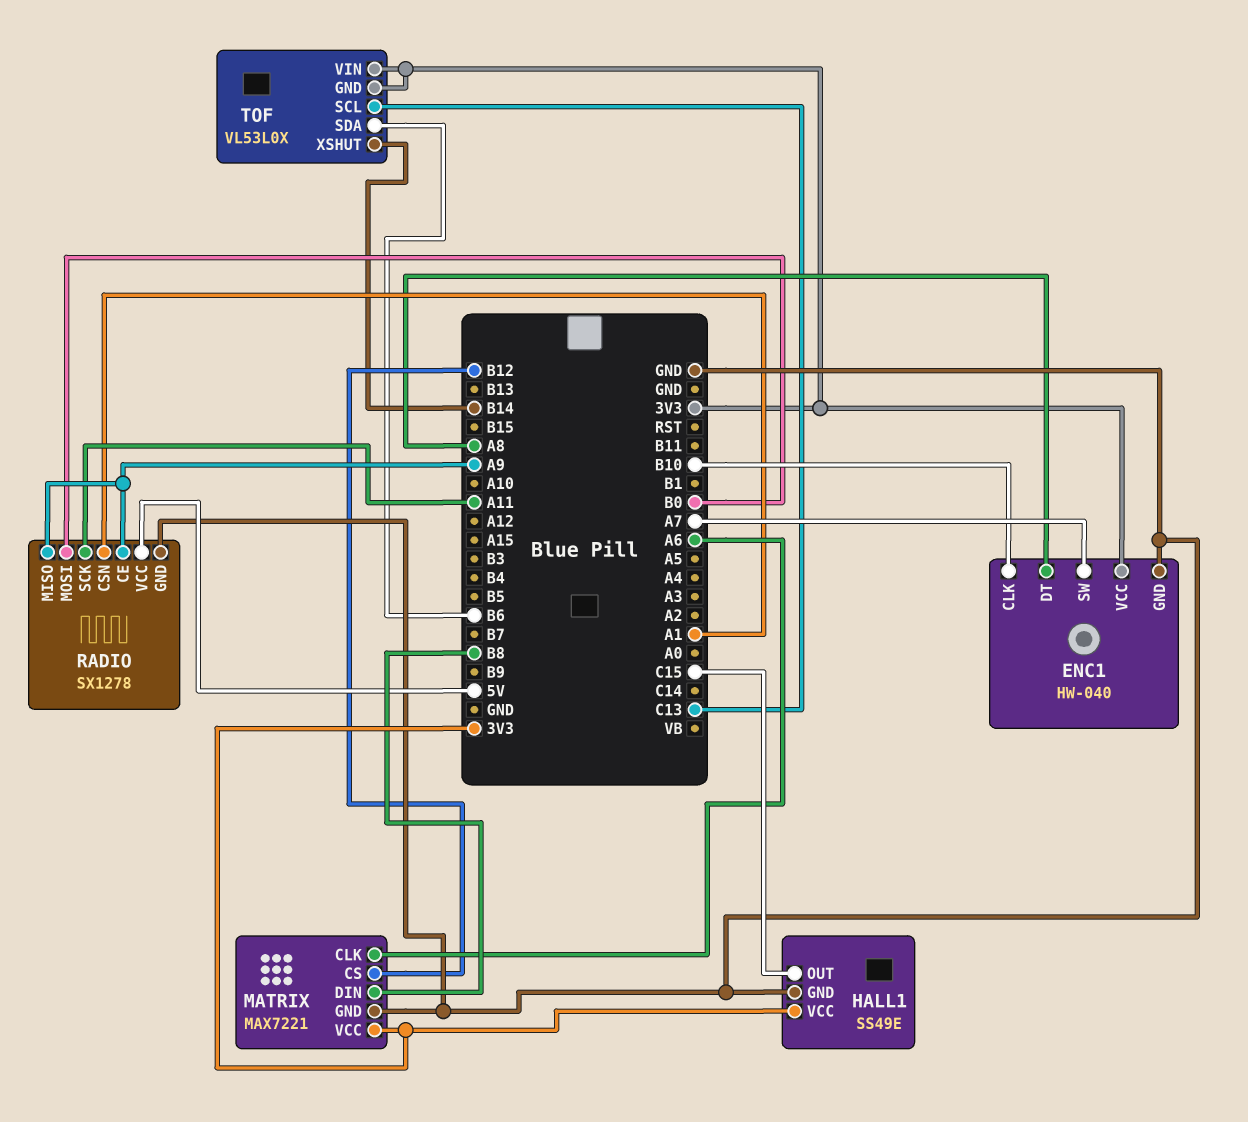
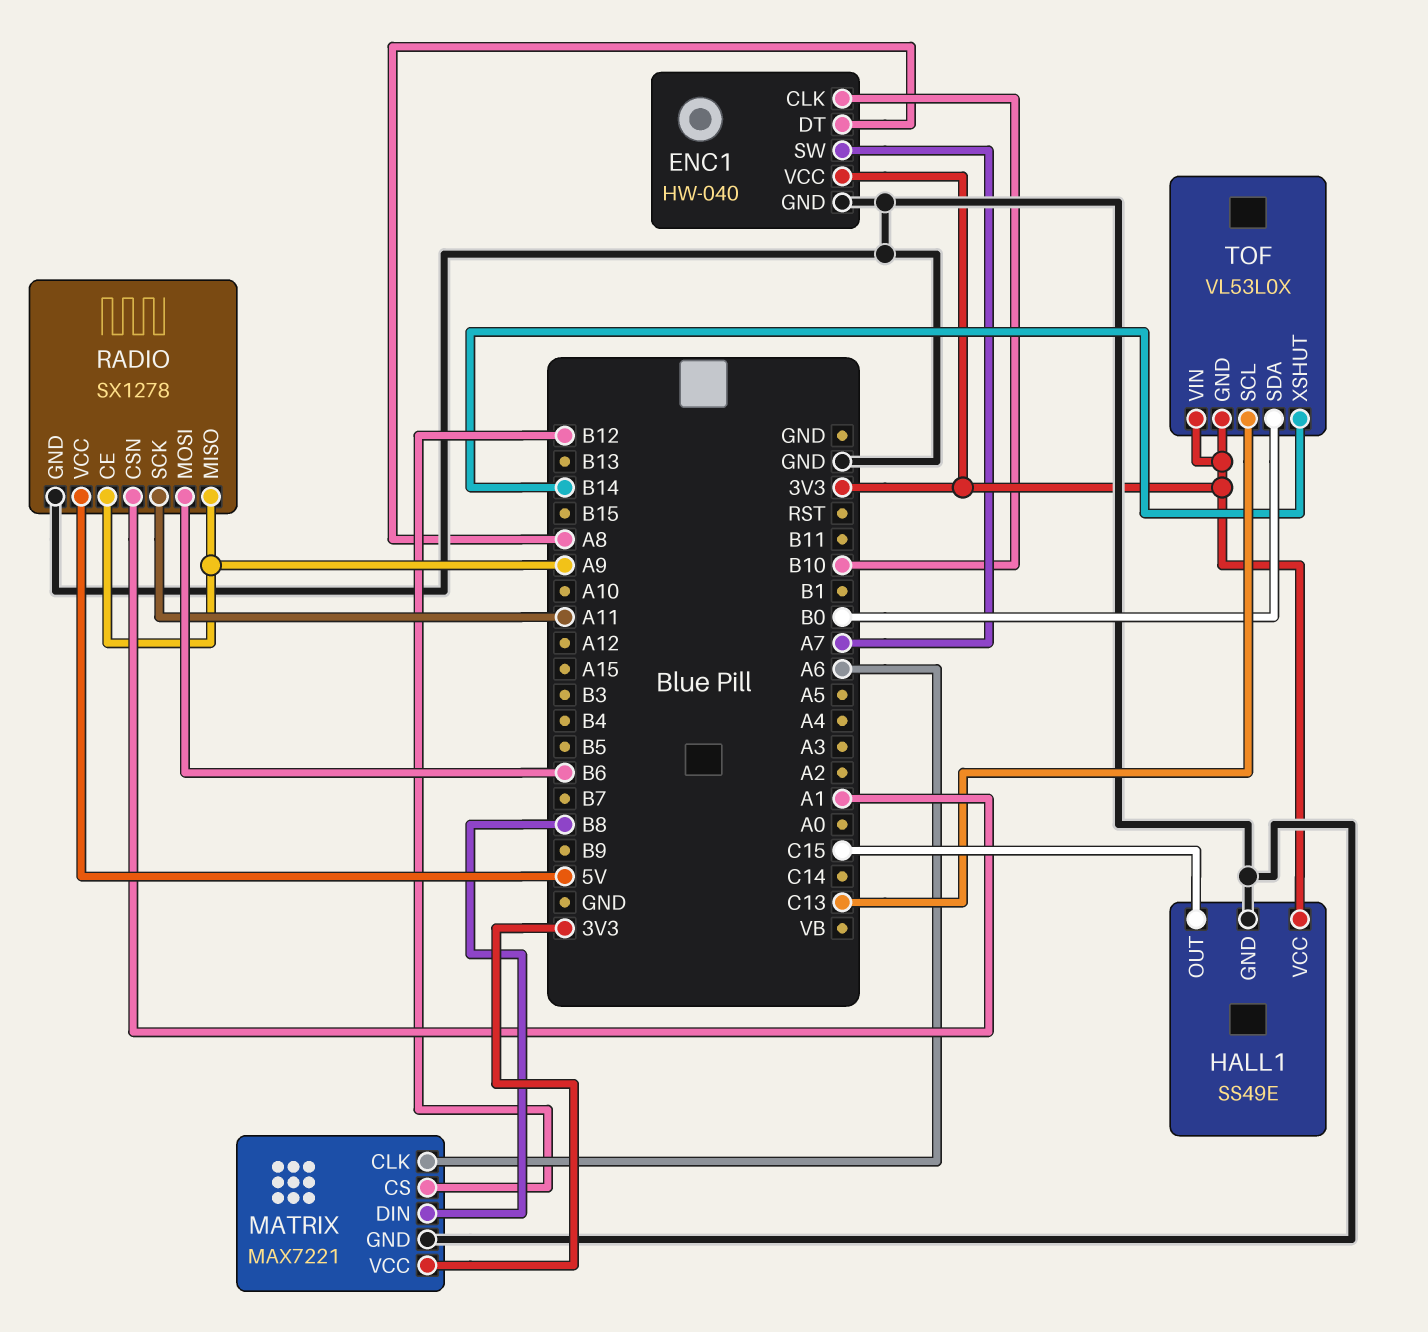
RADIO pin MOSI: B0 -> B6
TOF pin SDA: B6 -> B0

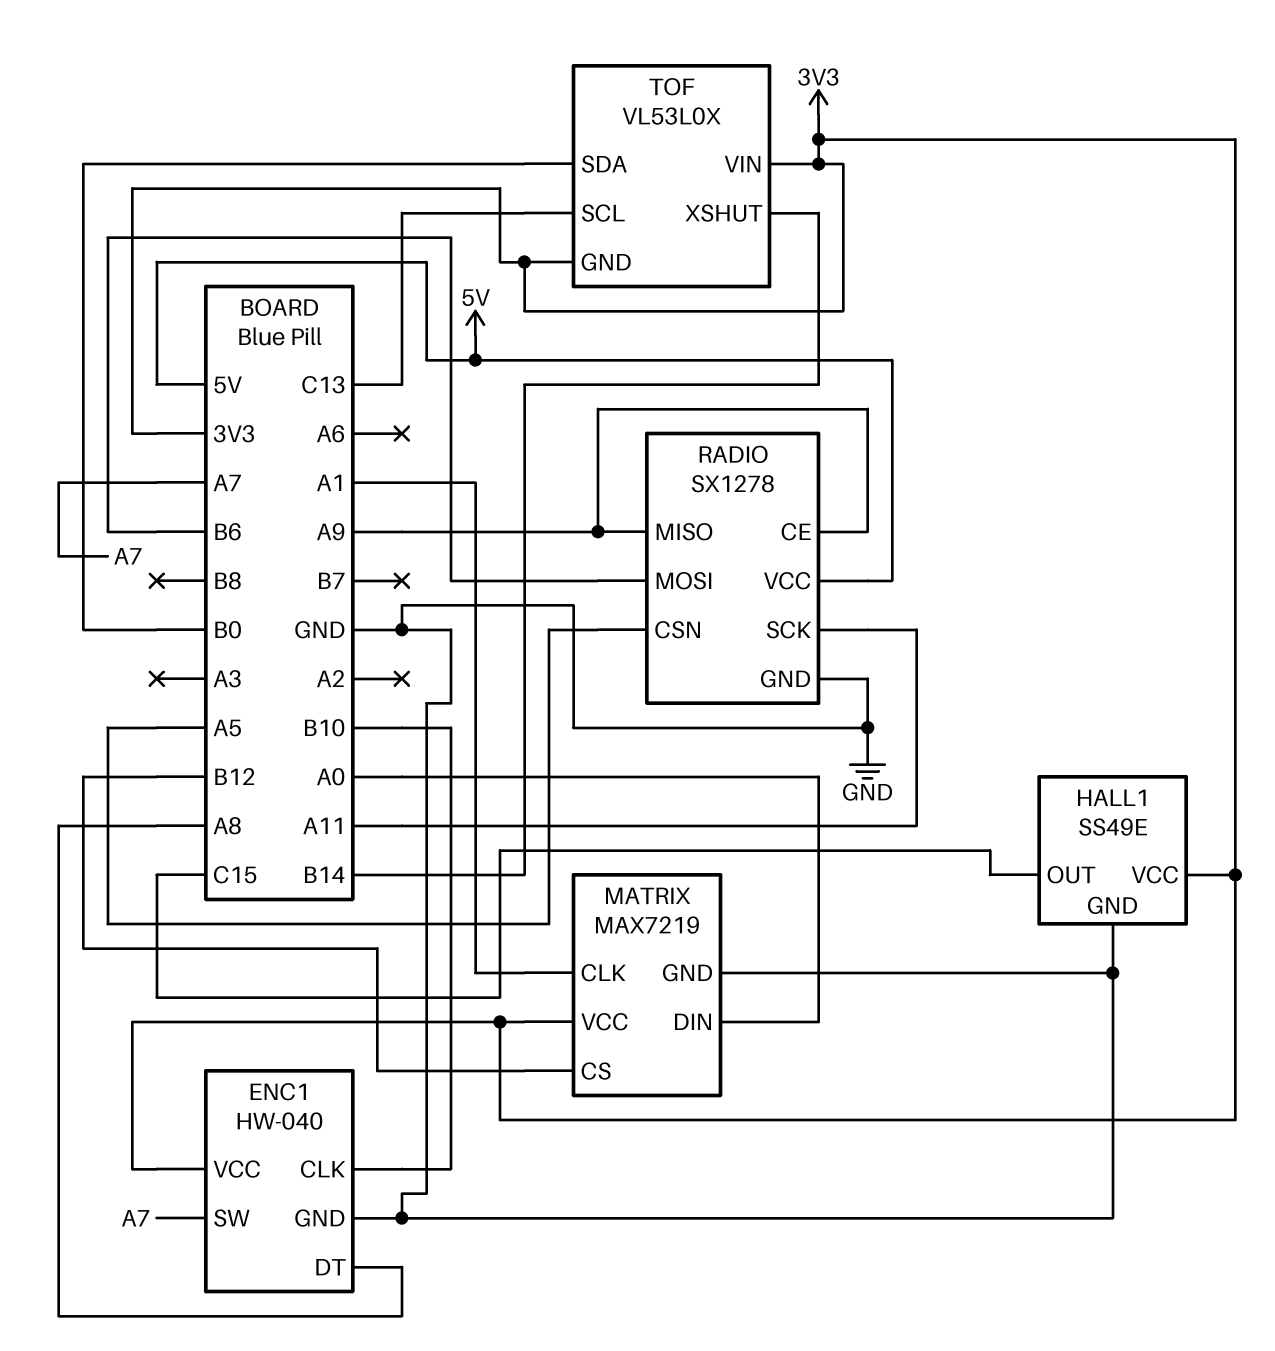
MATRIX: MAX7221 -> MAX7219
MATRIX pin CLK: A6 -> A1
MATRIX pin DIN: B8 -> A0
RADIO pin CSN: A1 -> A5

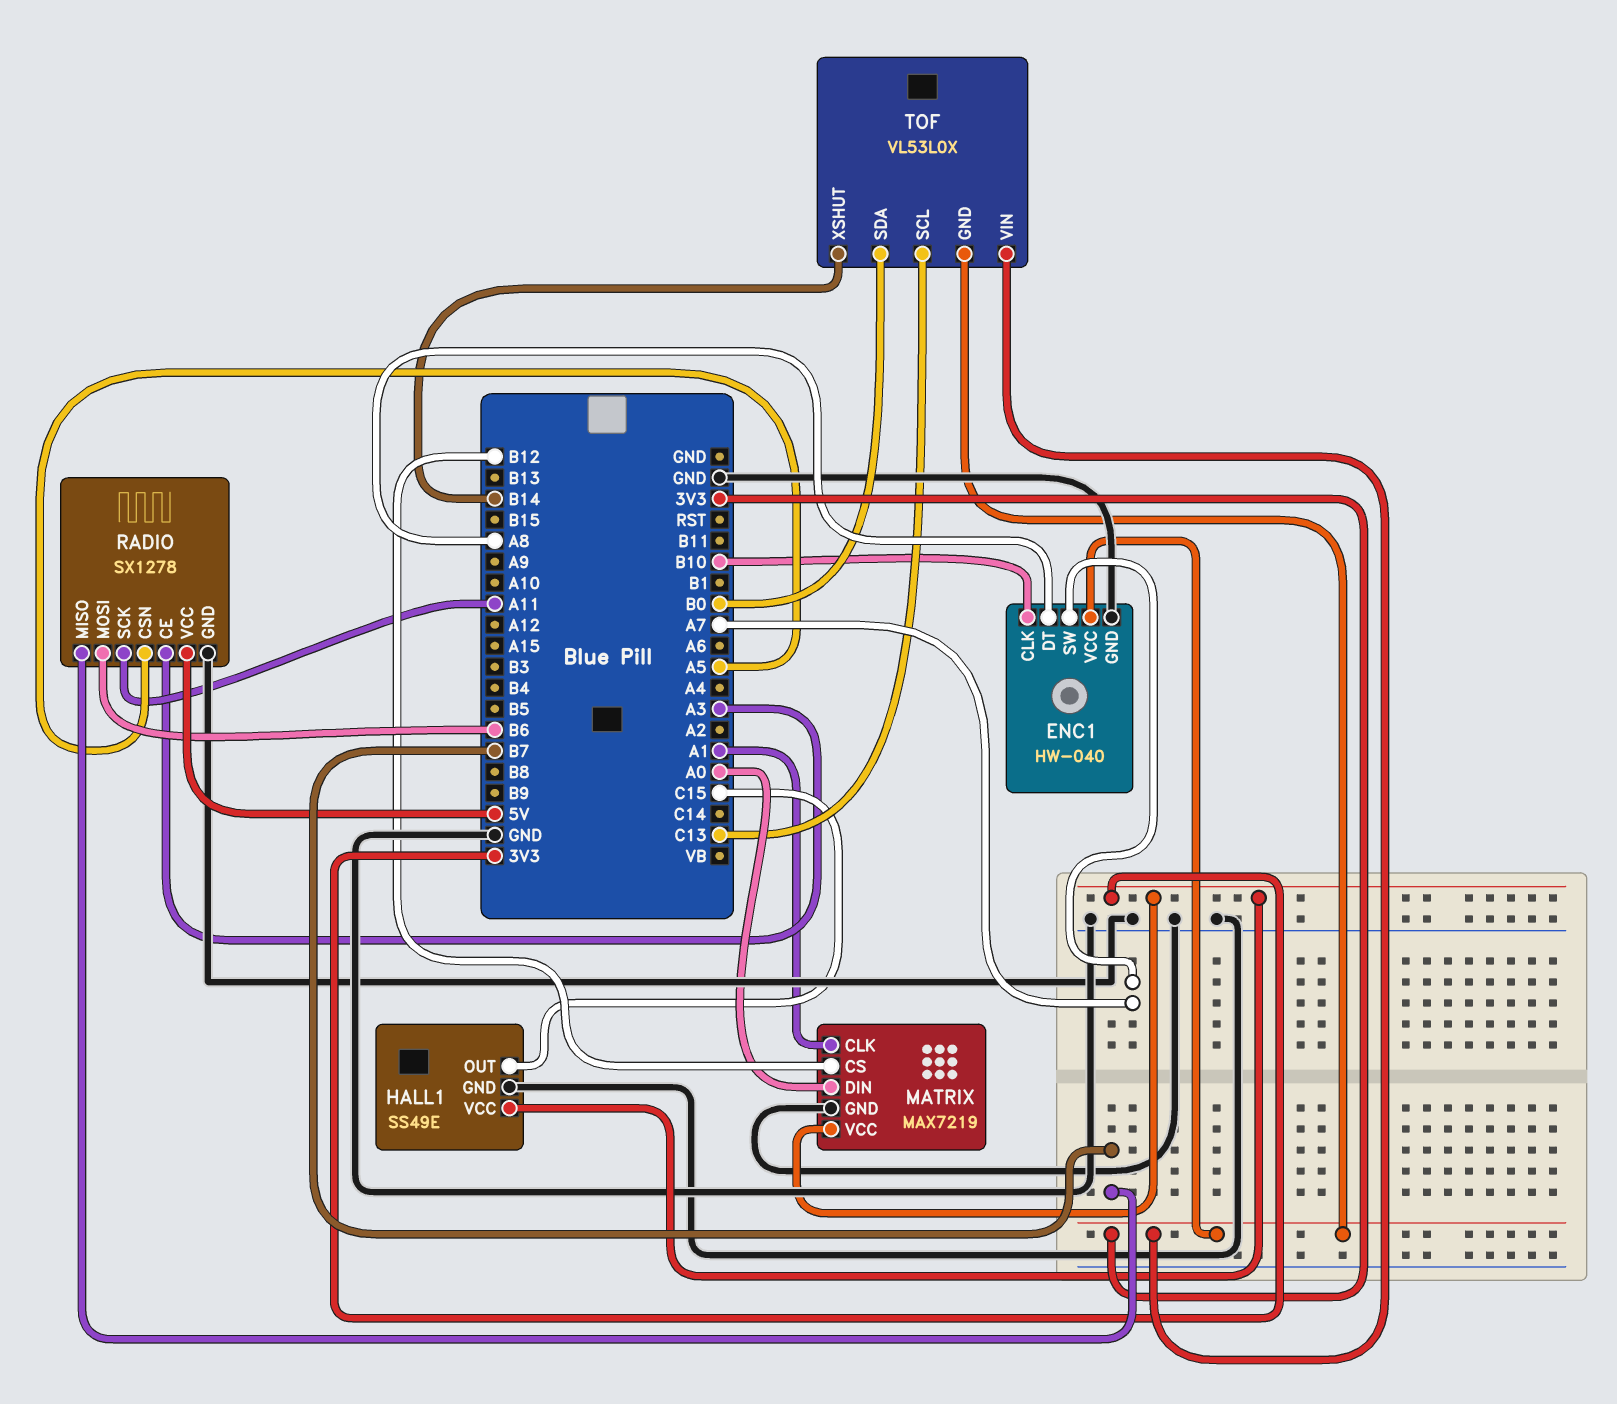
RADIO pin CE: A9 -> A3
RADIO pin MISO: A9 -> B7

